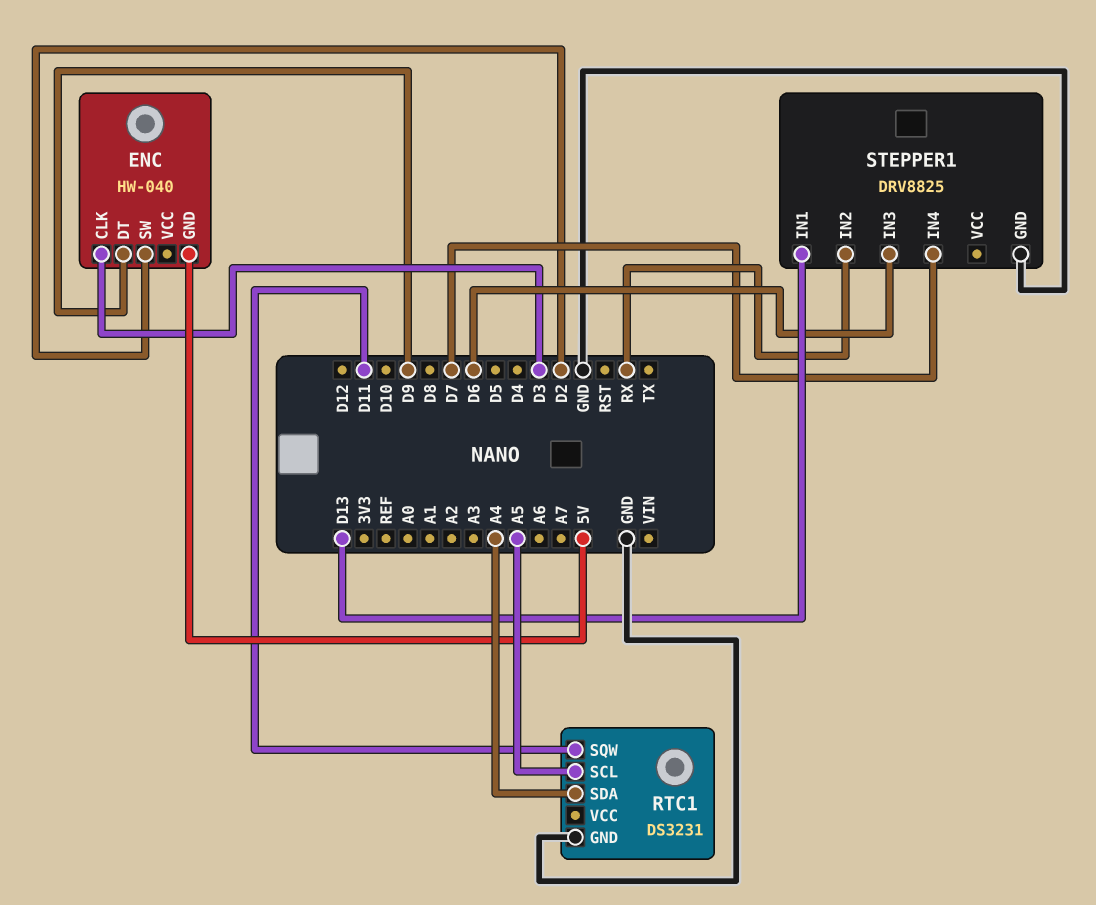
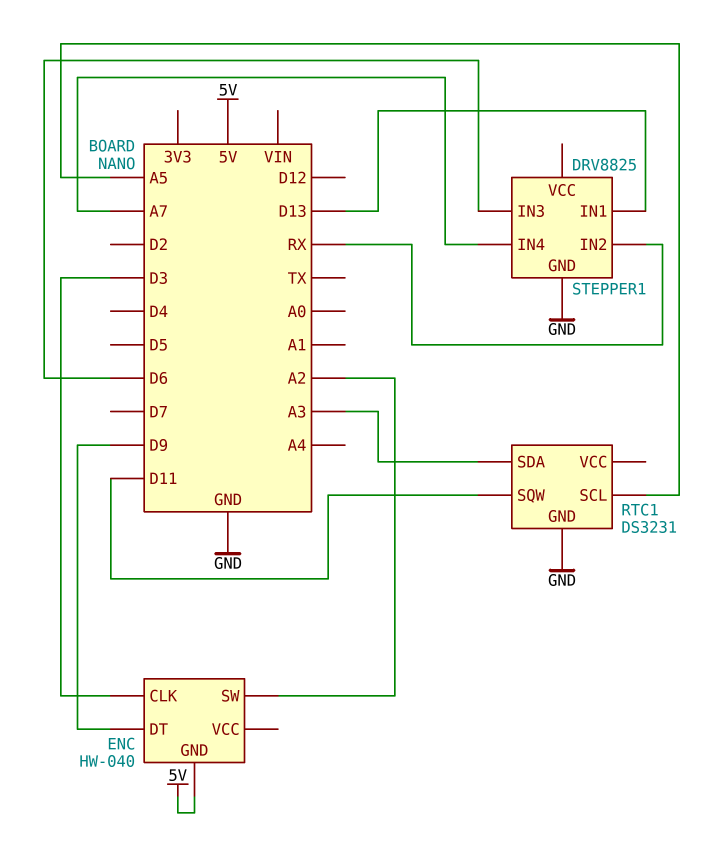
ENC pin SW: D2 -> A2
RTC1 pin SDA: A4 -> A3
STEPPER1 pin IN4: D7 -> A7

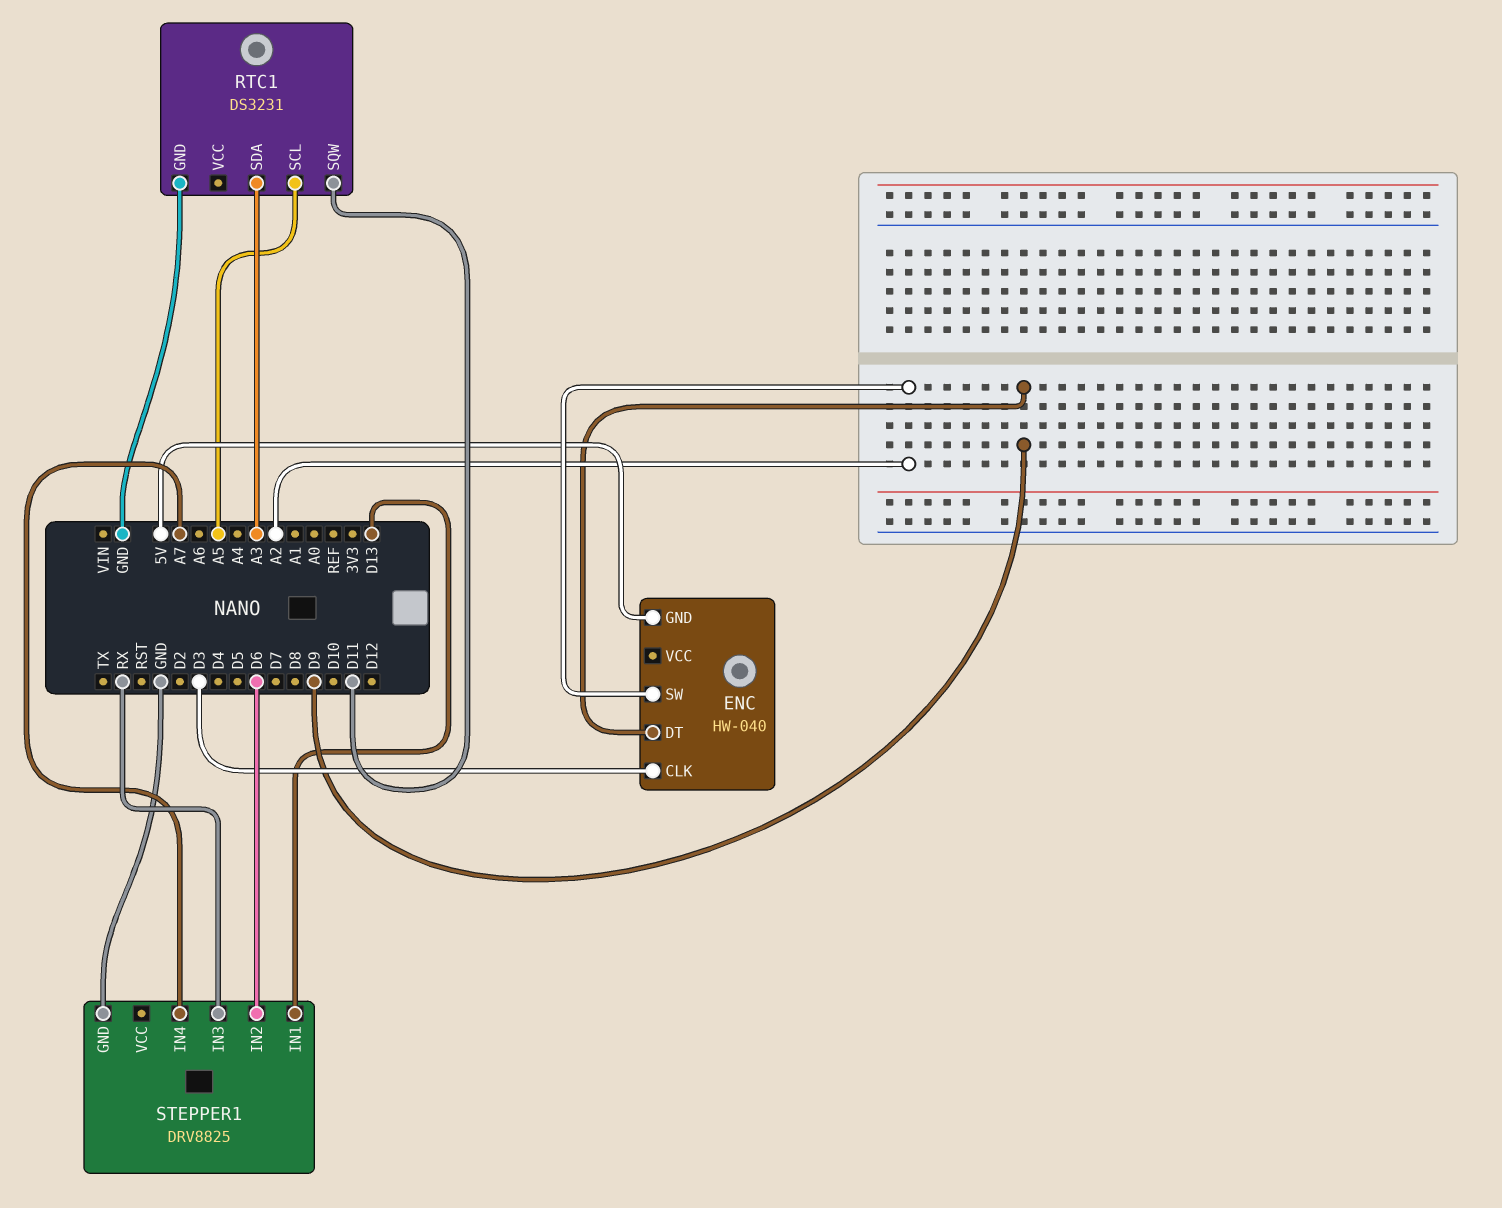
STEPPER1 pin IN2: RX -> D6
STEPPER1 pin IN3: D6 -> RX

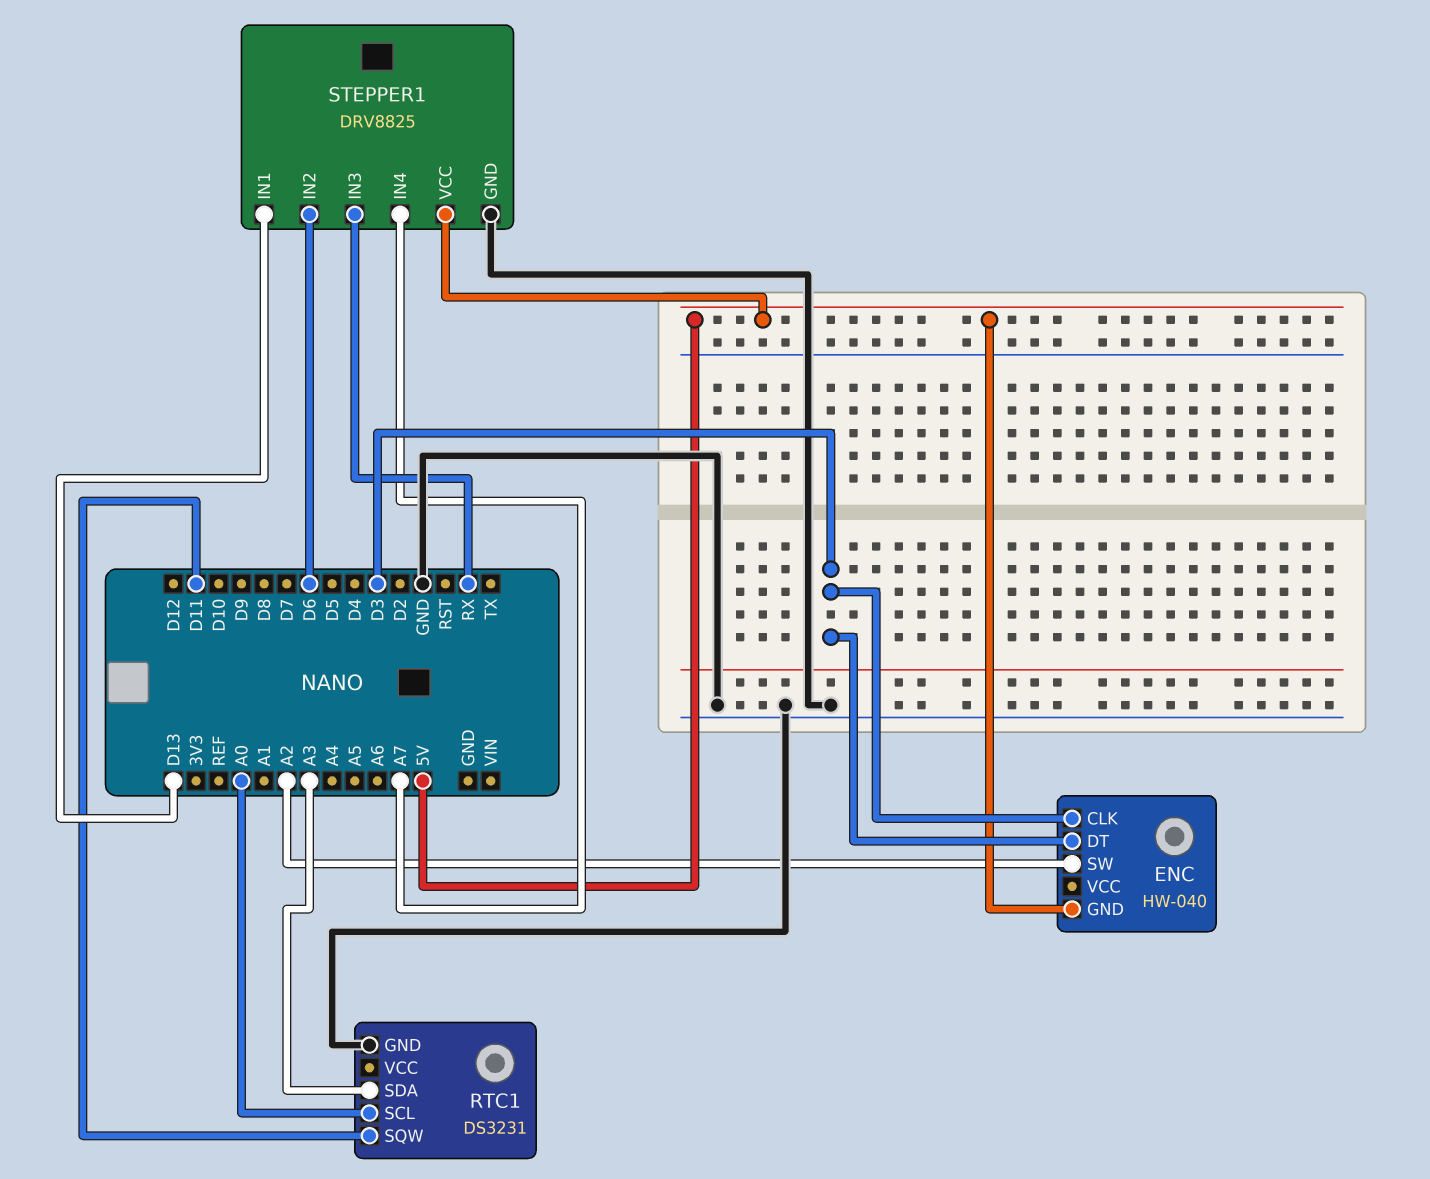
ENC pin DT: D9 -> D3
RTC1 pin SCL: A5 -> A0
STEPPER1 pin VCC: none -> 5V

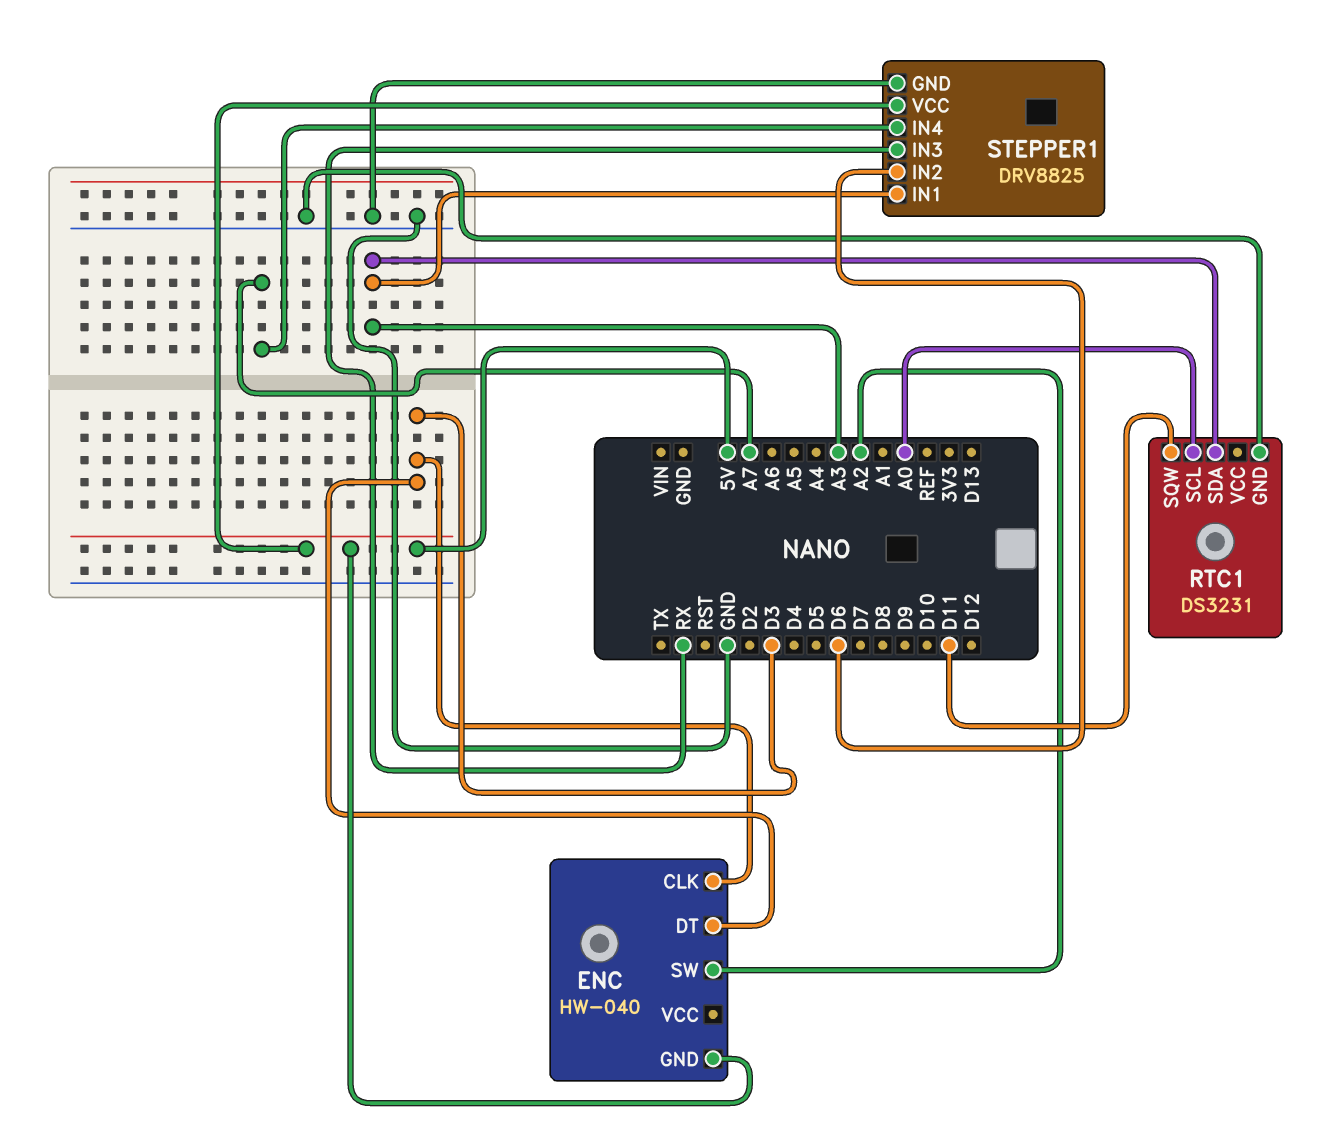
STEPPER1 pin IN1: D13 -> A3

